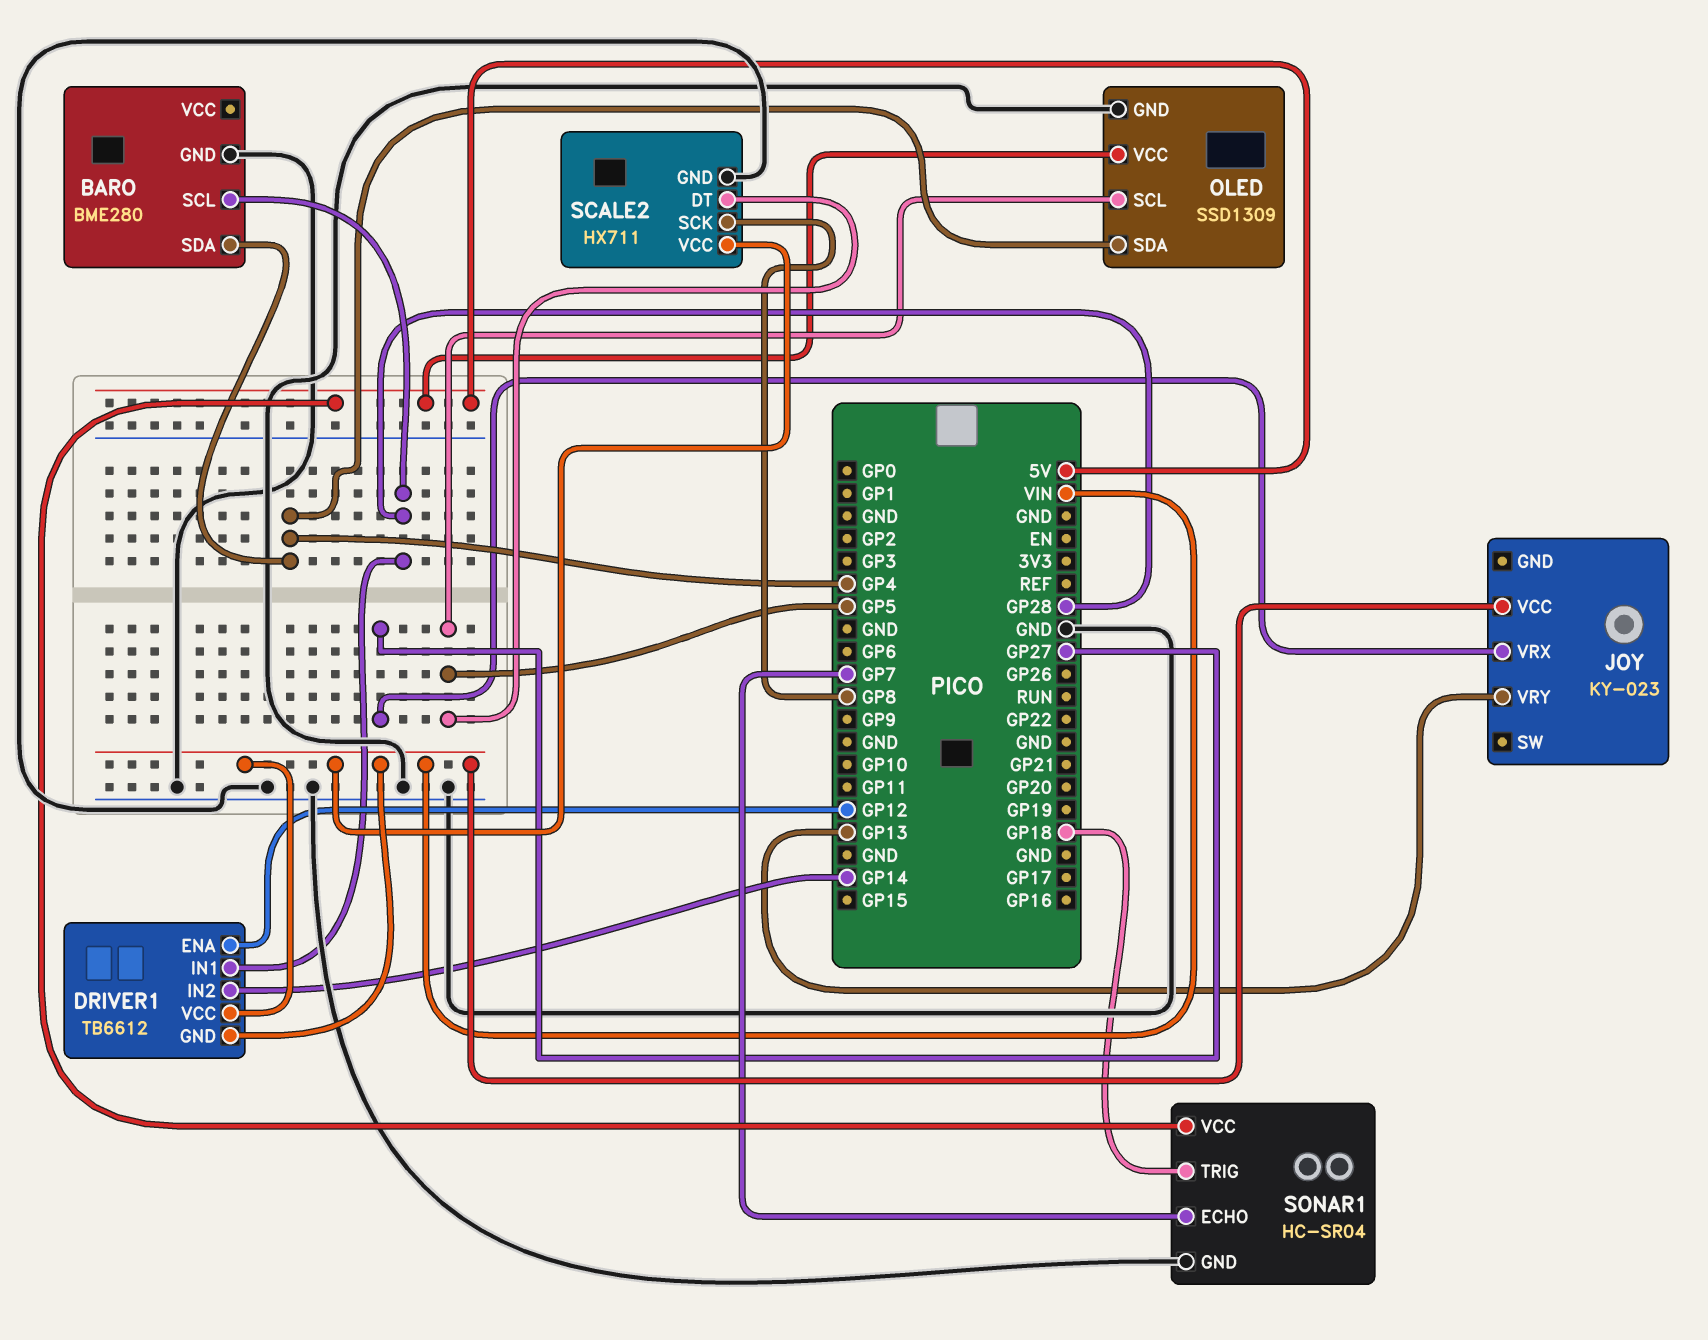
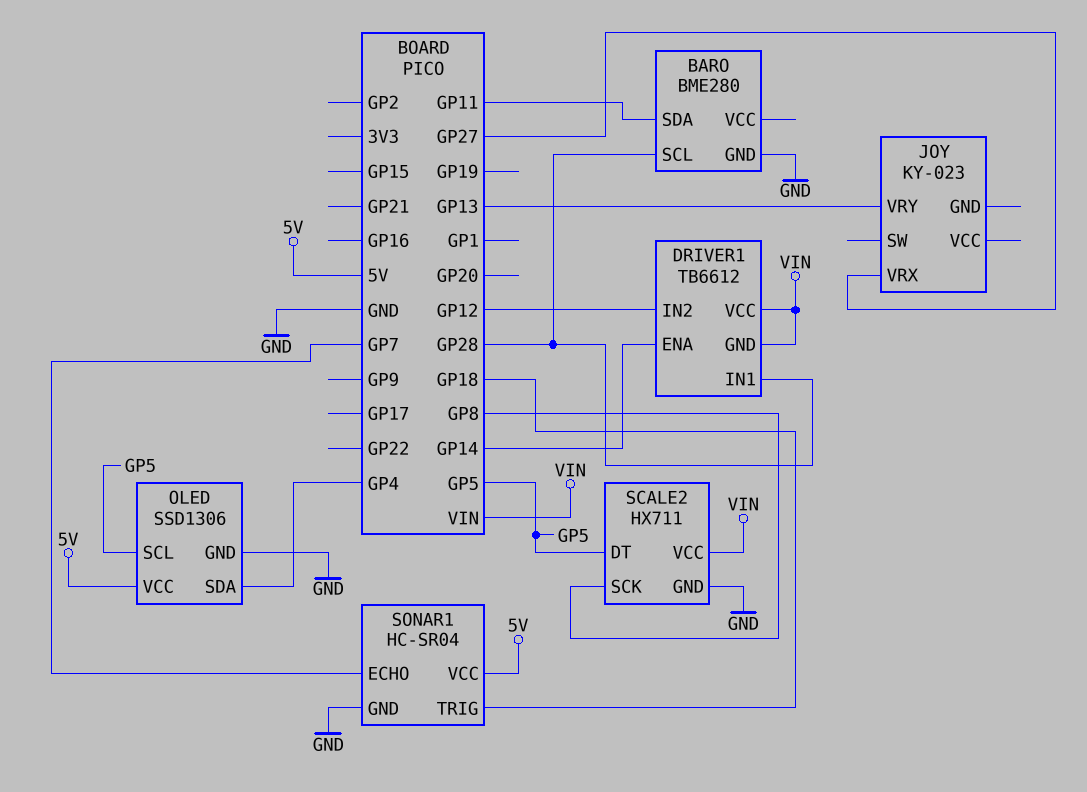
BARO pin SDA: GP4 -> GP11
DRIVER1 pin ENA: GP12 -> GP14
DRIVER1 pin IN2: GP14 -> GP12
JOY pin VCC: VIN -> none
OLED: SSD1309 -> SSD1306

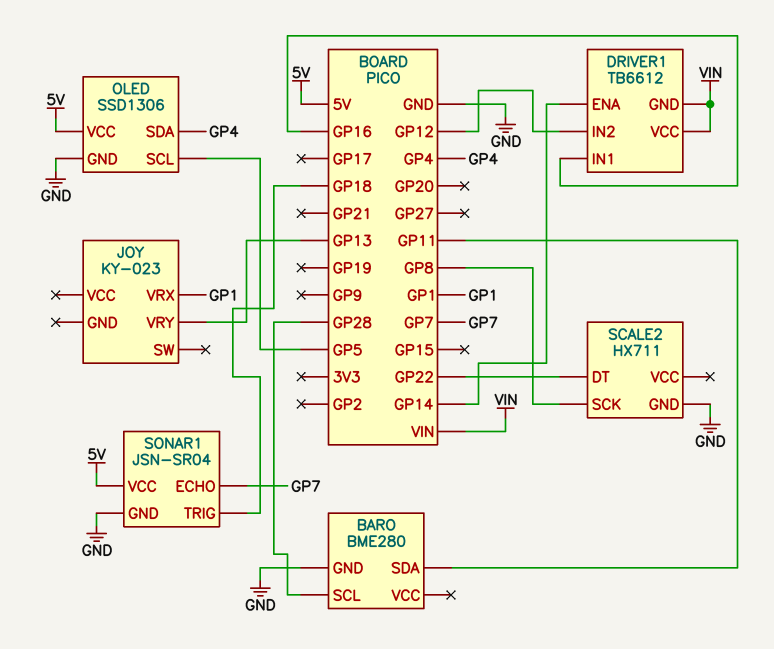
DRIVER1 pin IN1: GP28 -> GP16
JOY pin VRX: GP27 -> GP1
SCALE2 pin DT: GP5 -> GP22
SCALE2 pin VCC: VIN -> none
SONAR1: HC-SR04 -> JSN-SR04

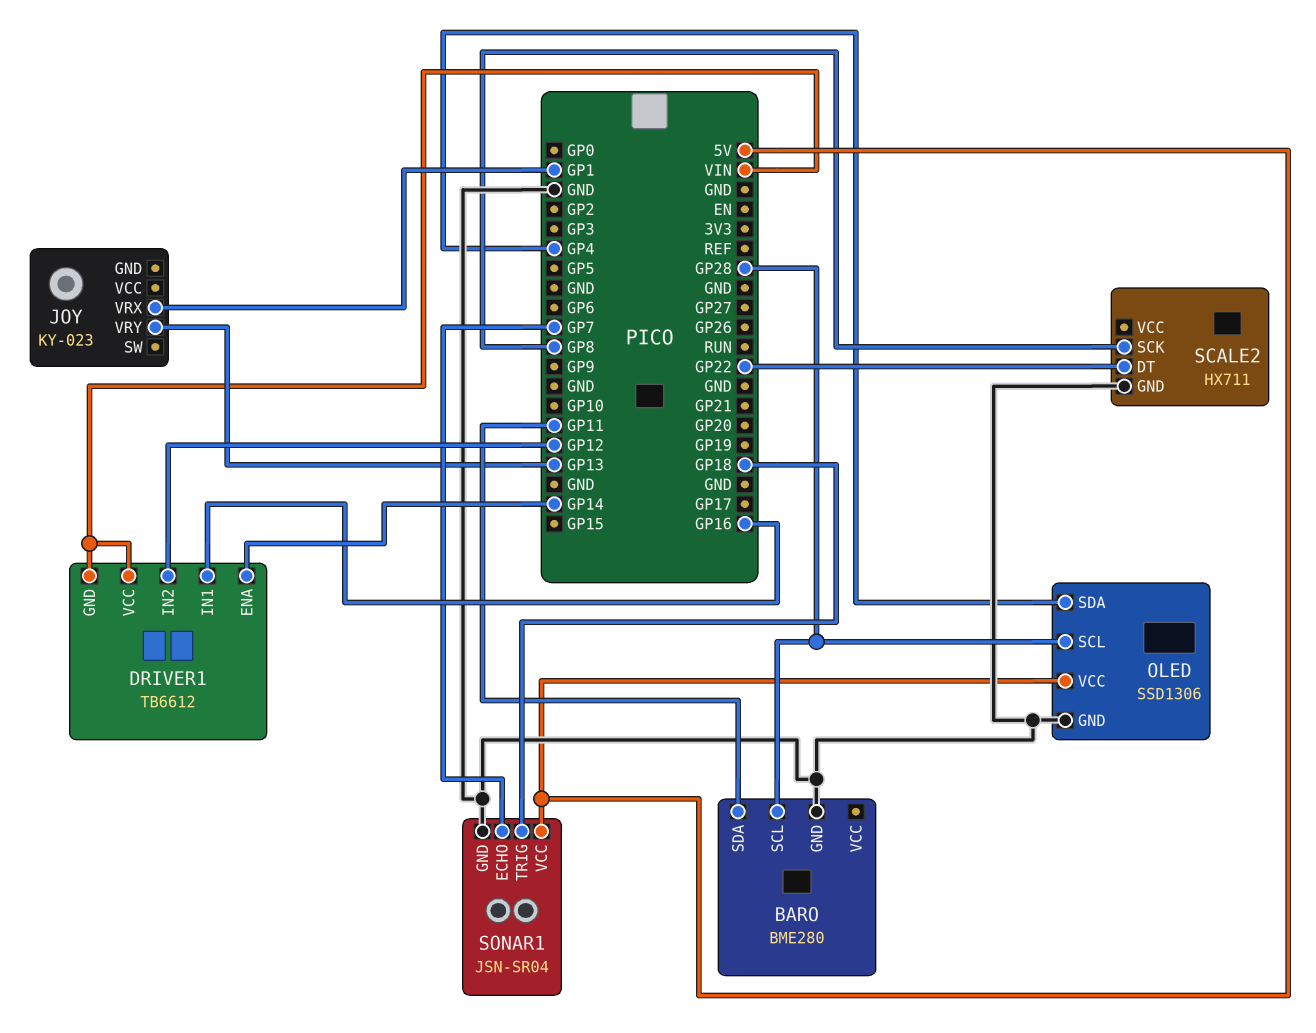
OLED pin SCL: GP5 -> GP28

